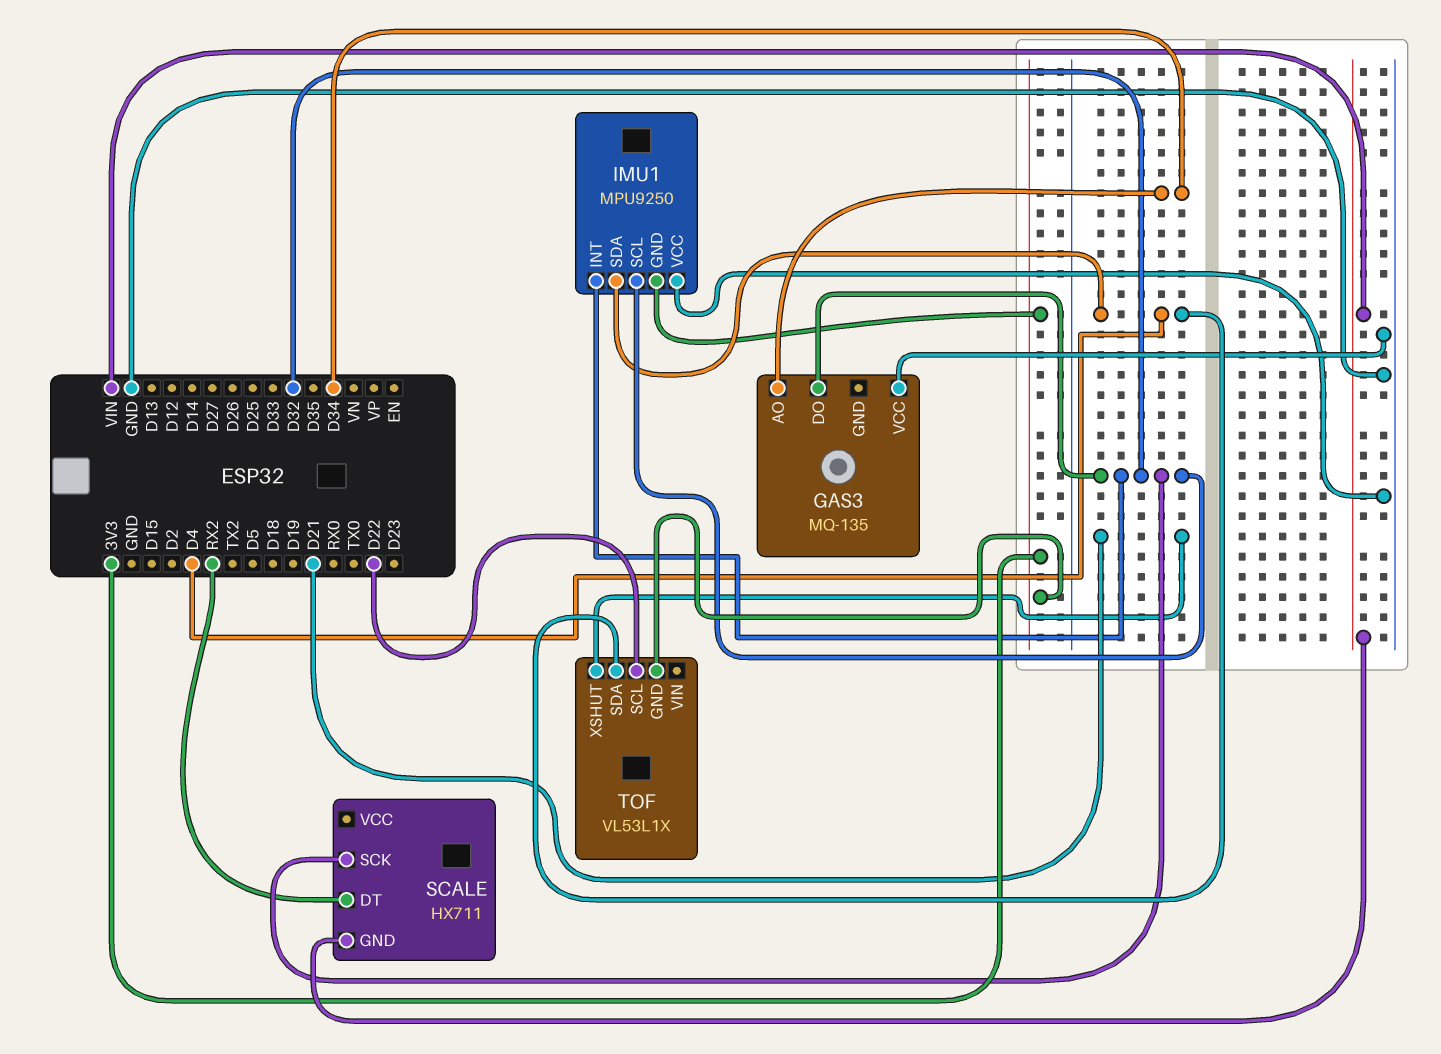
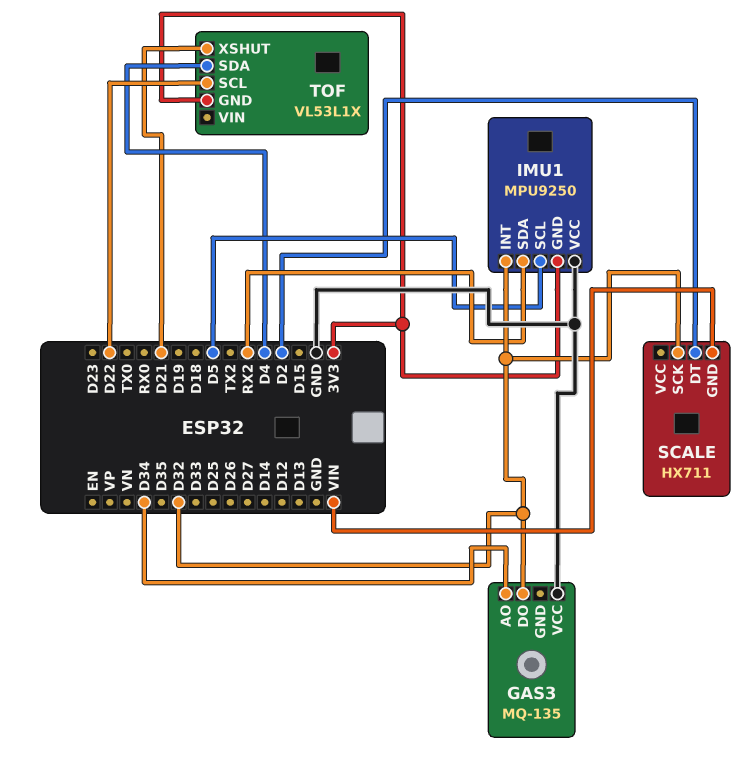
IMU1 pin SCL: D32 -> D5
IMU1 pin SDA: D4 -> RX2
SCALE pin DT: RX2 -> D2

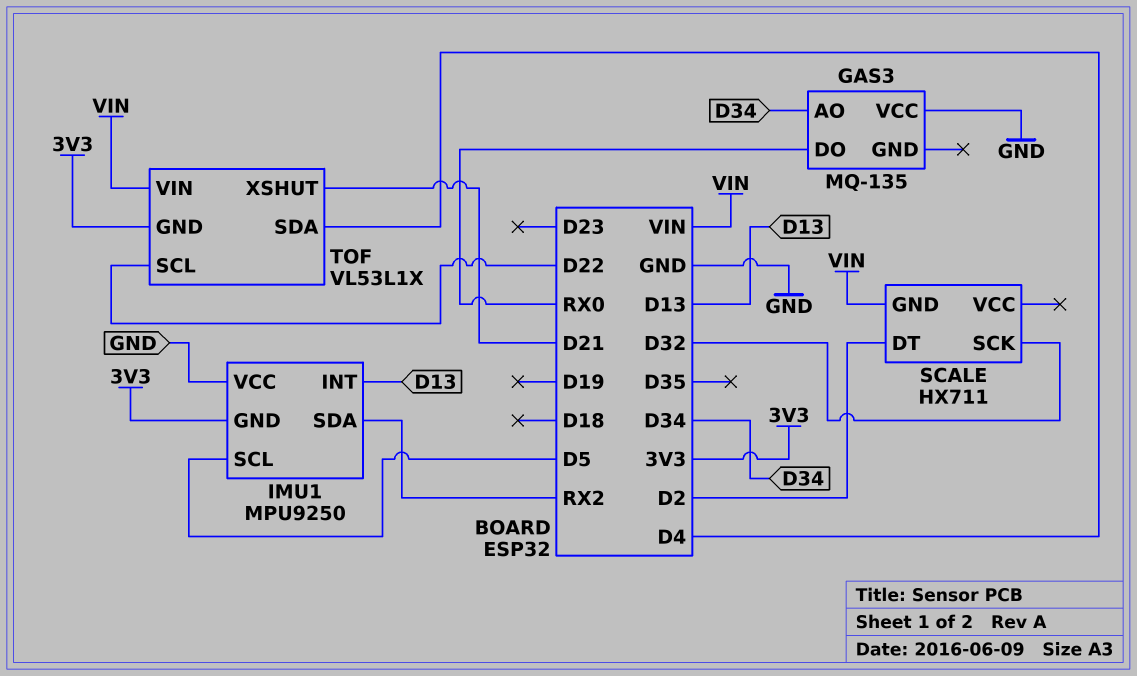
GAS3 pin DO: D32 -> RX0
IMU1 pin INT: D32 -> D13
TOF pin VIN: none -> VIN

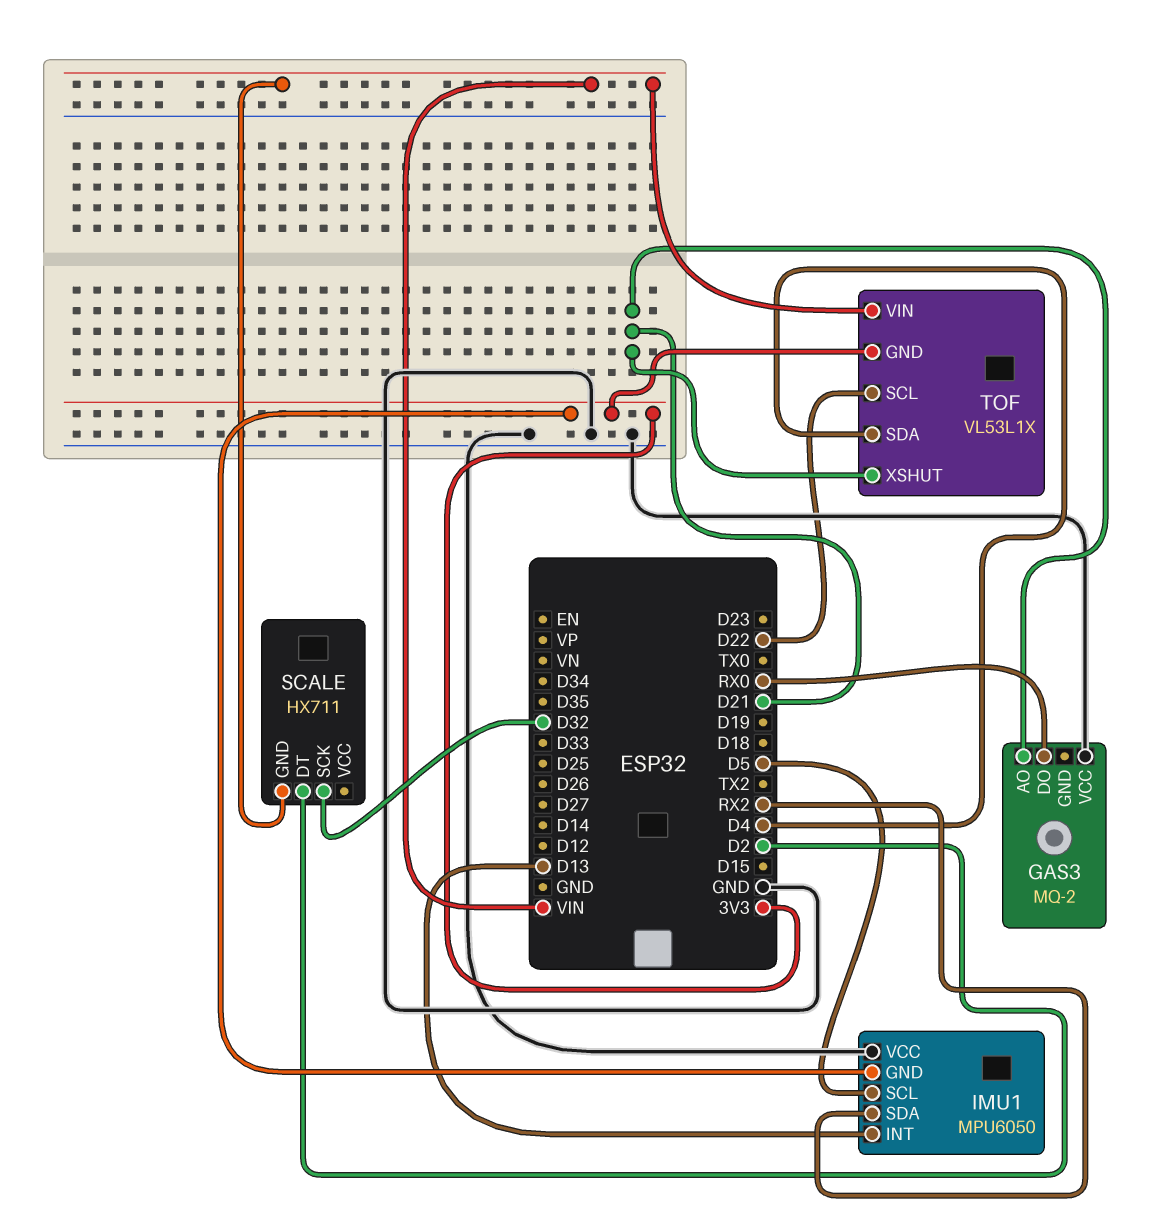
GAS3: MQ-135 -> MQ-2
GAS3 pin AO: D34 -> D21
IMU1: MPU9250 -> MPU6050

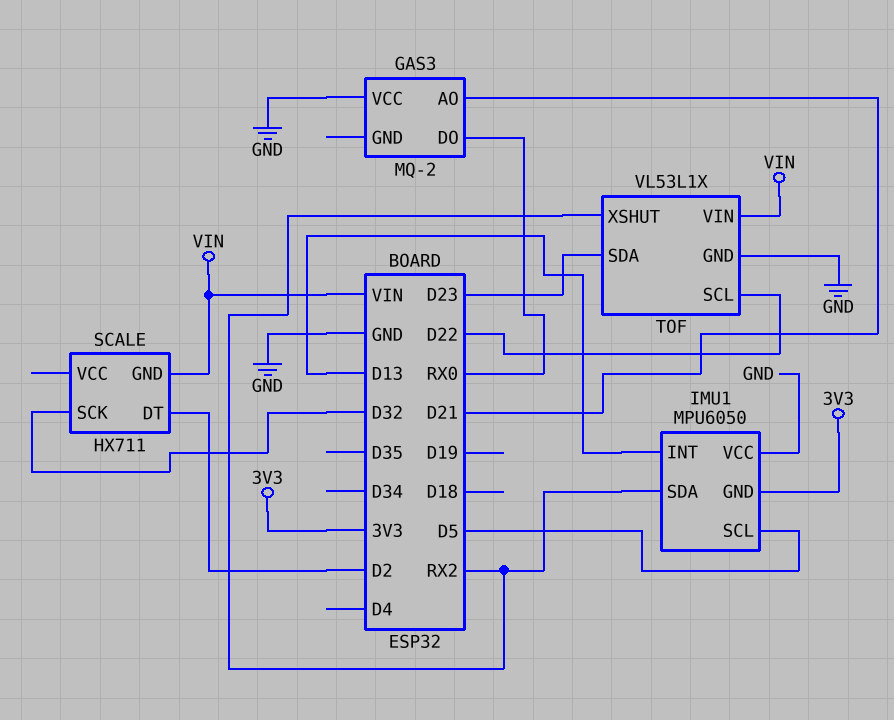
TOF pin GND: 3V3 -> GND
TOF pin SDA: D4 -> D23
TOF pin XSHUT: D21 -> RX2

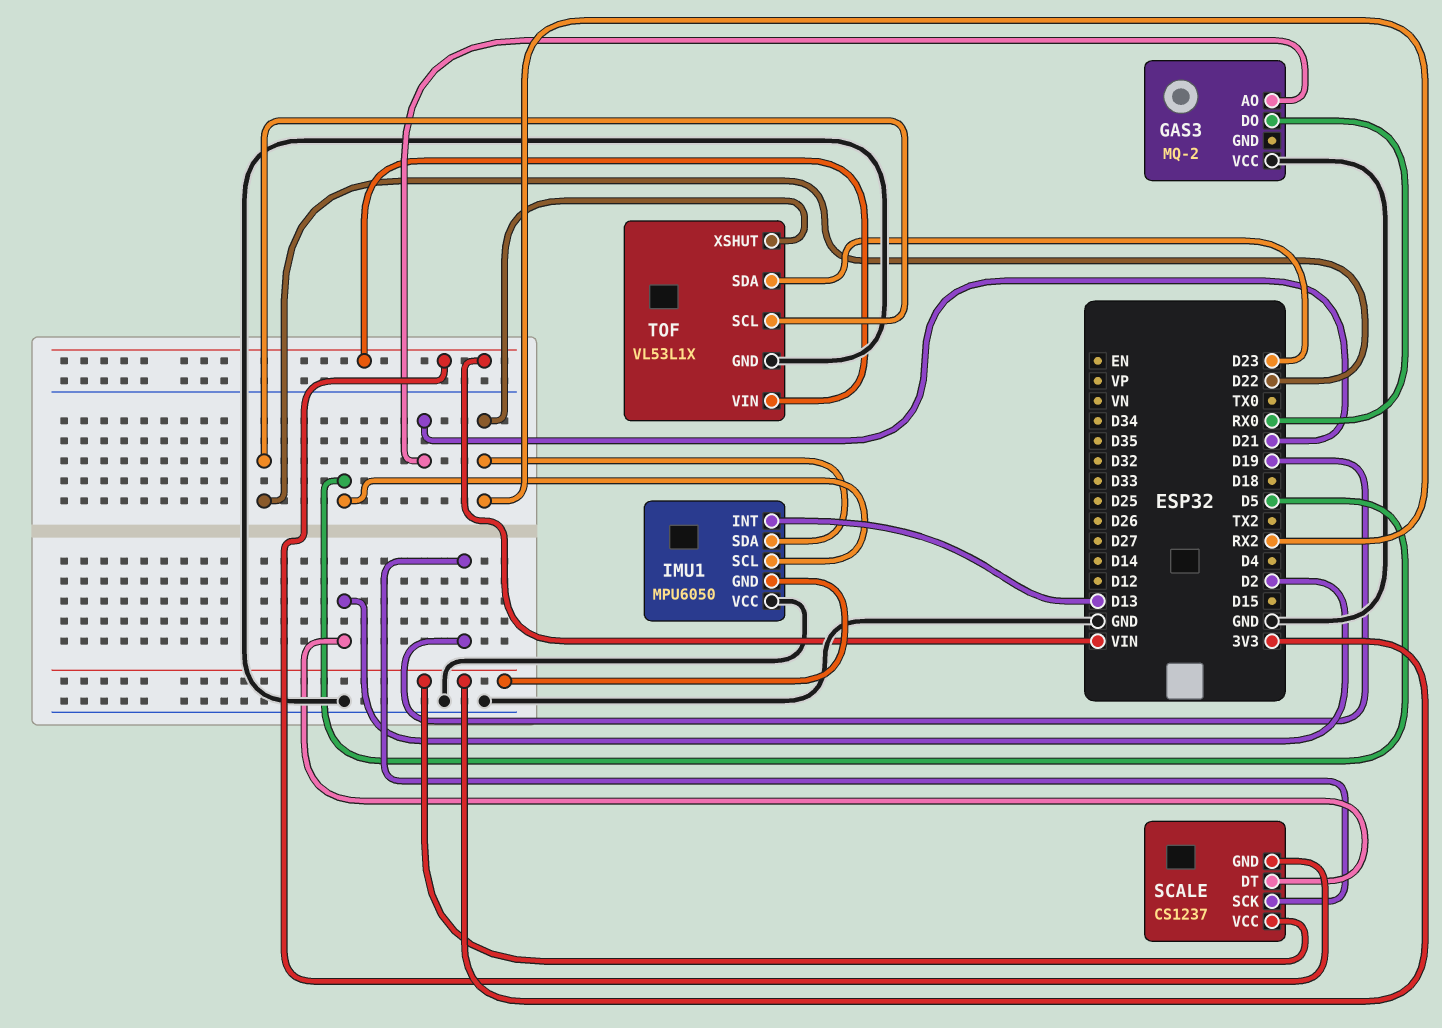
SCALE: HX711 -> CS1237
SCALE pin SCK: D32 -> D19
SCALE pin VCC: none -> 3V3

